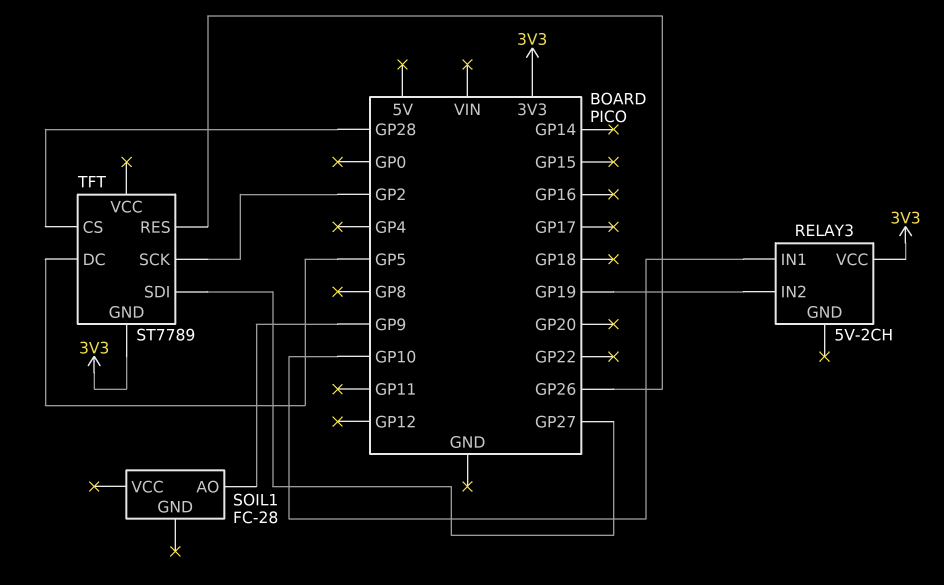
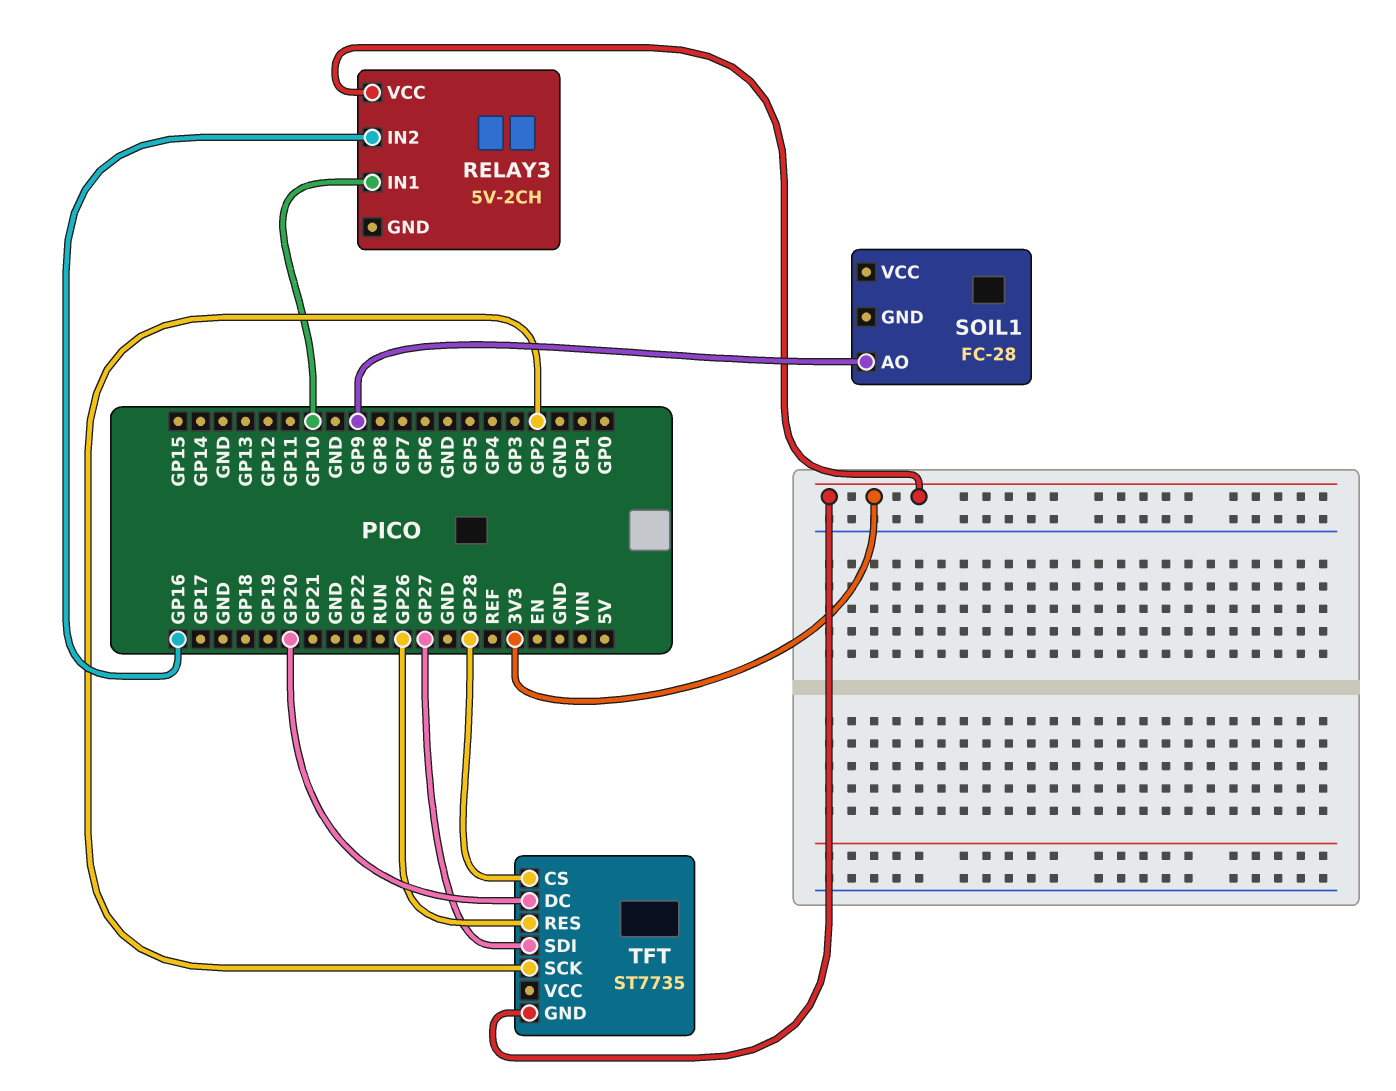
RELAY3 pin IN2: GP19 -> GP16
TFT: ST7789 -> ST7735
TFT pin DC: GP5 -> GP20

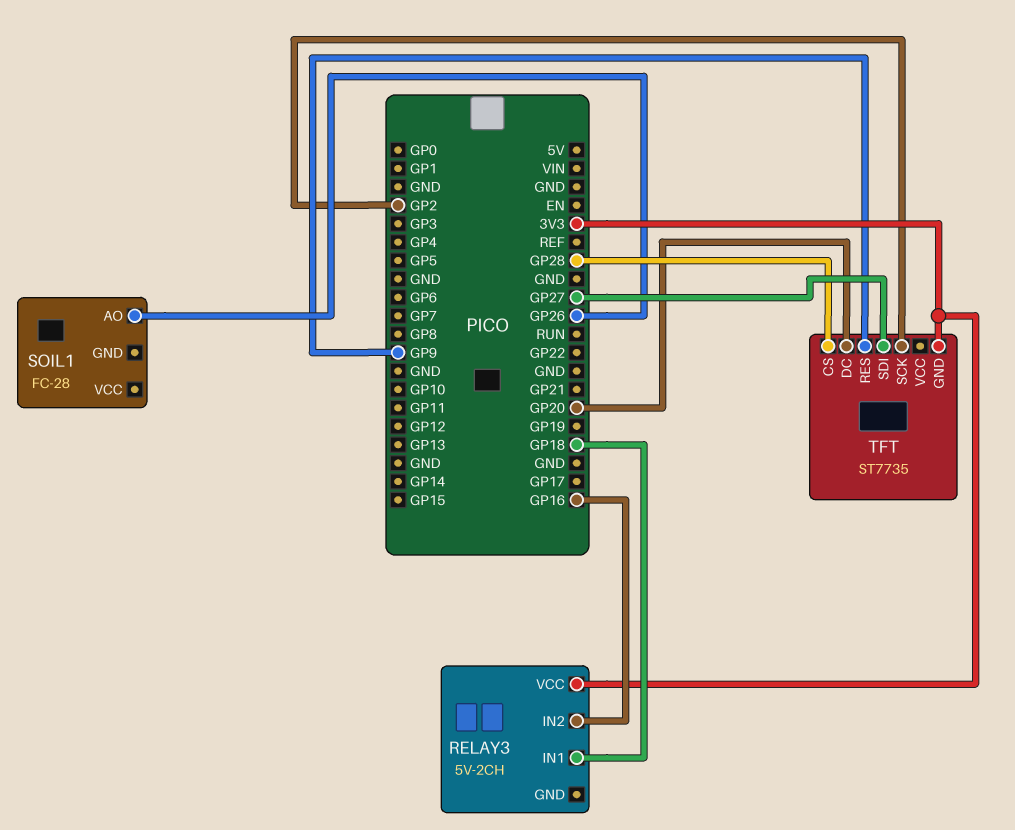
RELAY3 pin IN1: GP10 -> GP18
SOIL1 pin AO: GP9 -> GP26
TFT pin RES: GP26 -> GP9

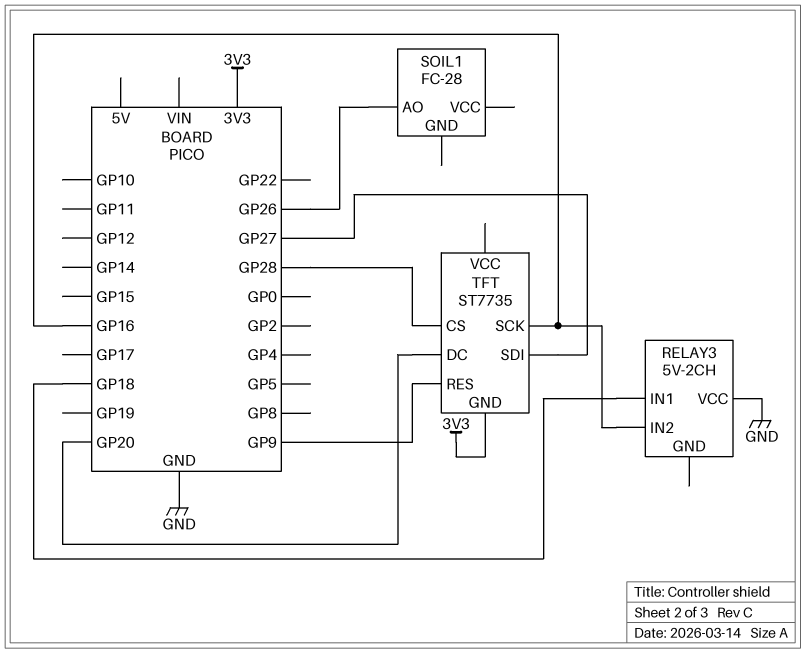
RELAY3 pin VCC: 3V3 -> GND
TFT pin SCK: GP2 -> GP16

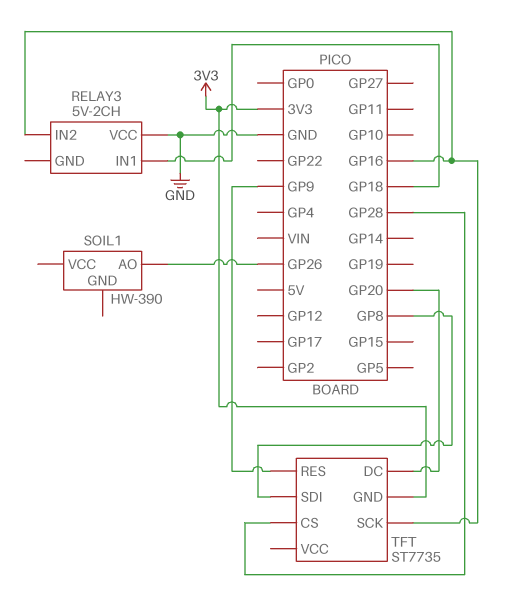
SOIL1: FC-28 -> HW-390
TFT pin SDI: GP27 -> GP8

